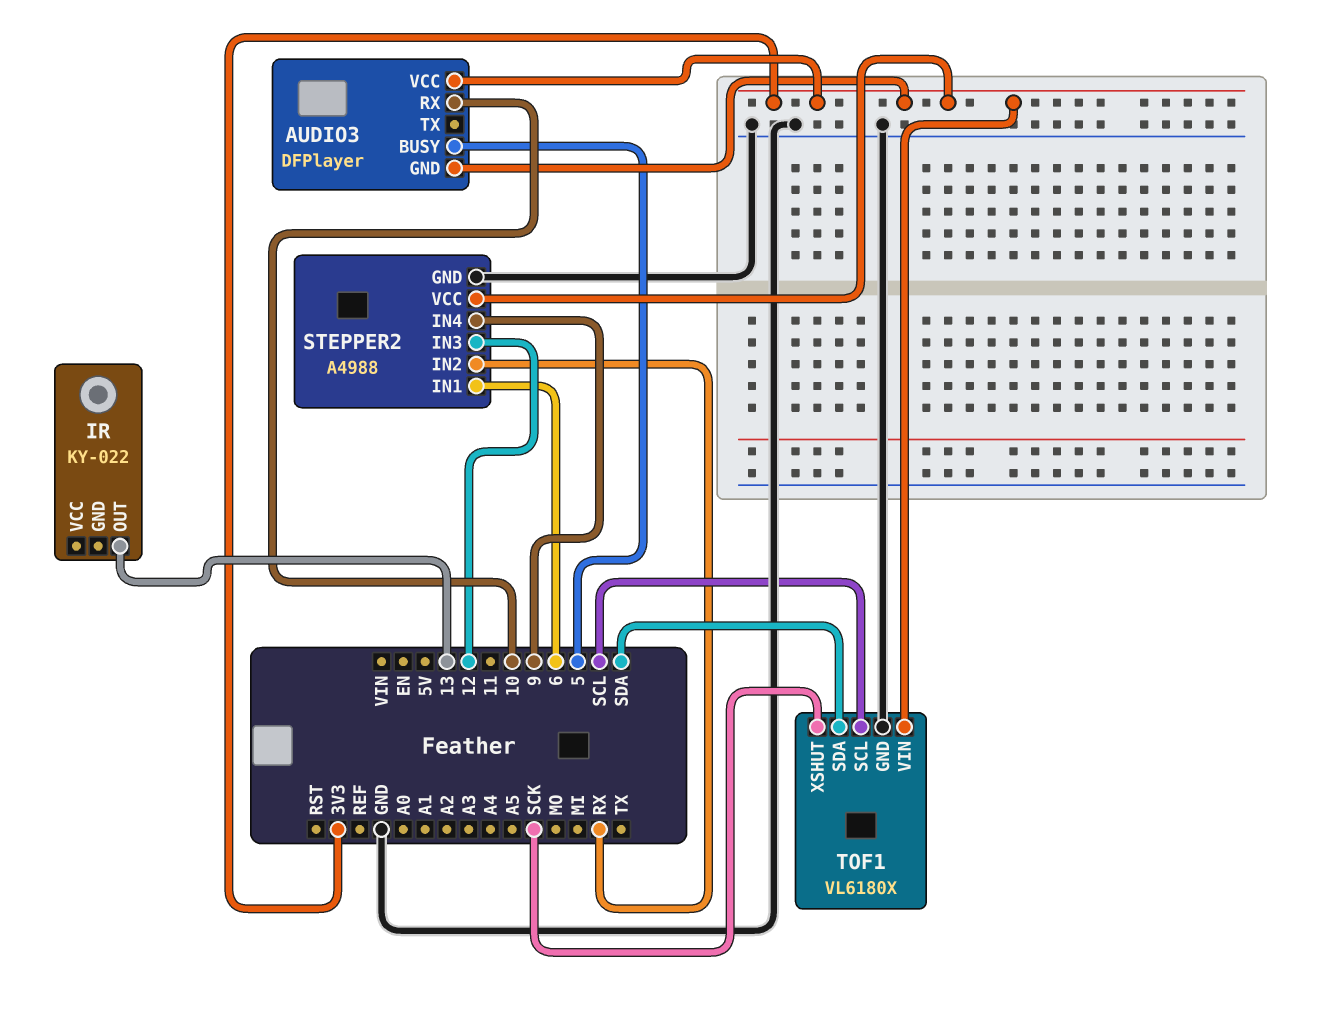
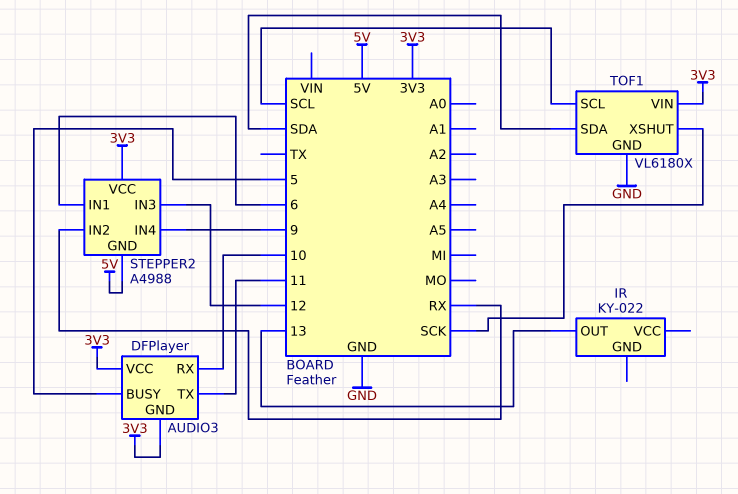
AUDIO3 pin TX: none -> 11
STEPPER2 pin GND: GND -> 5V

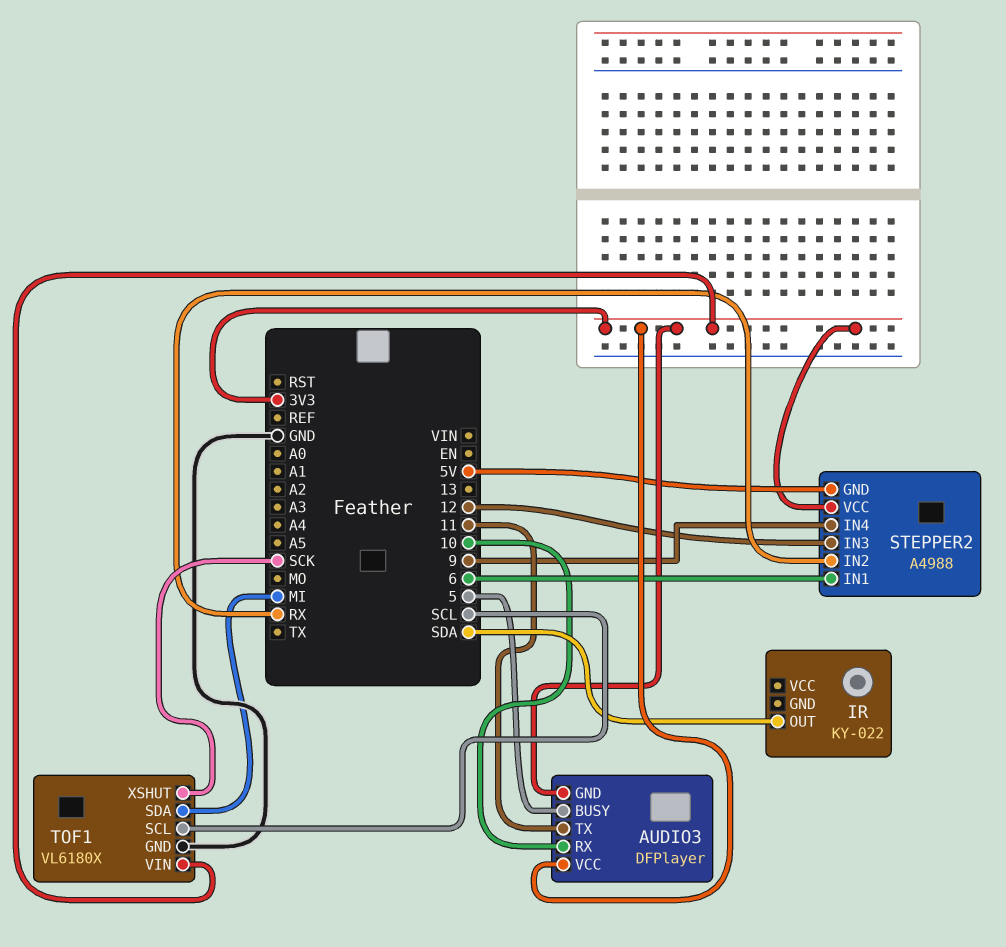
IR pin OUT: 13 -> SDA
TOF1 pin SDA: SDA -> MI

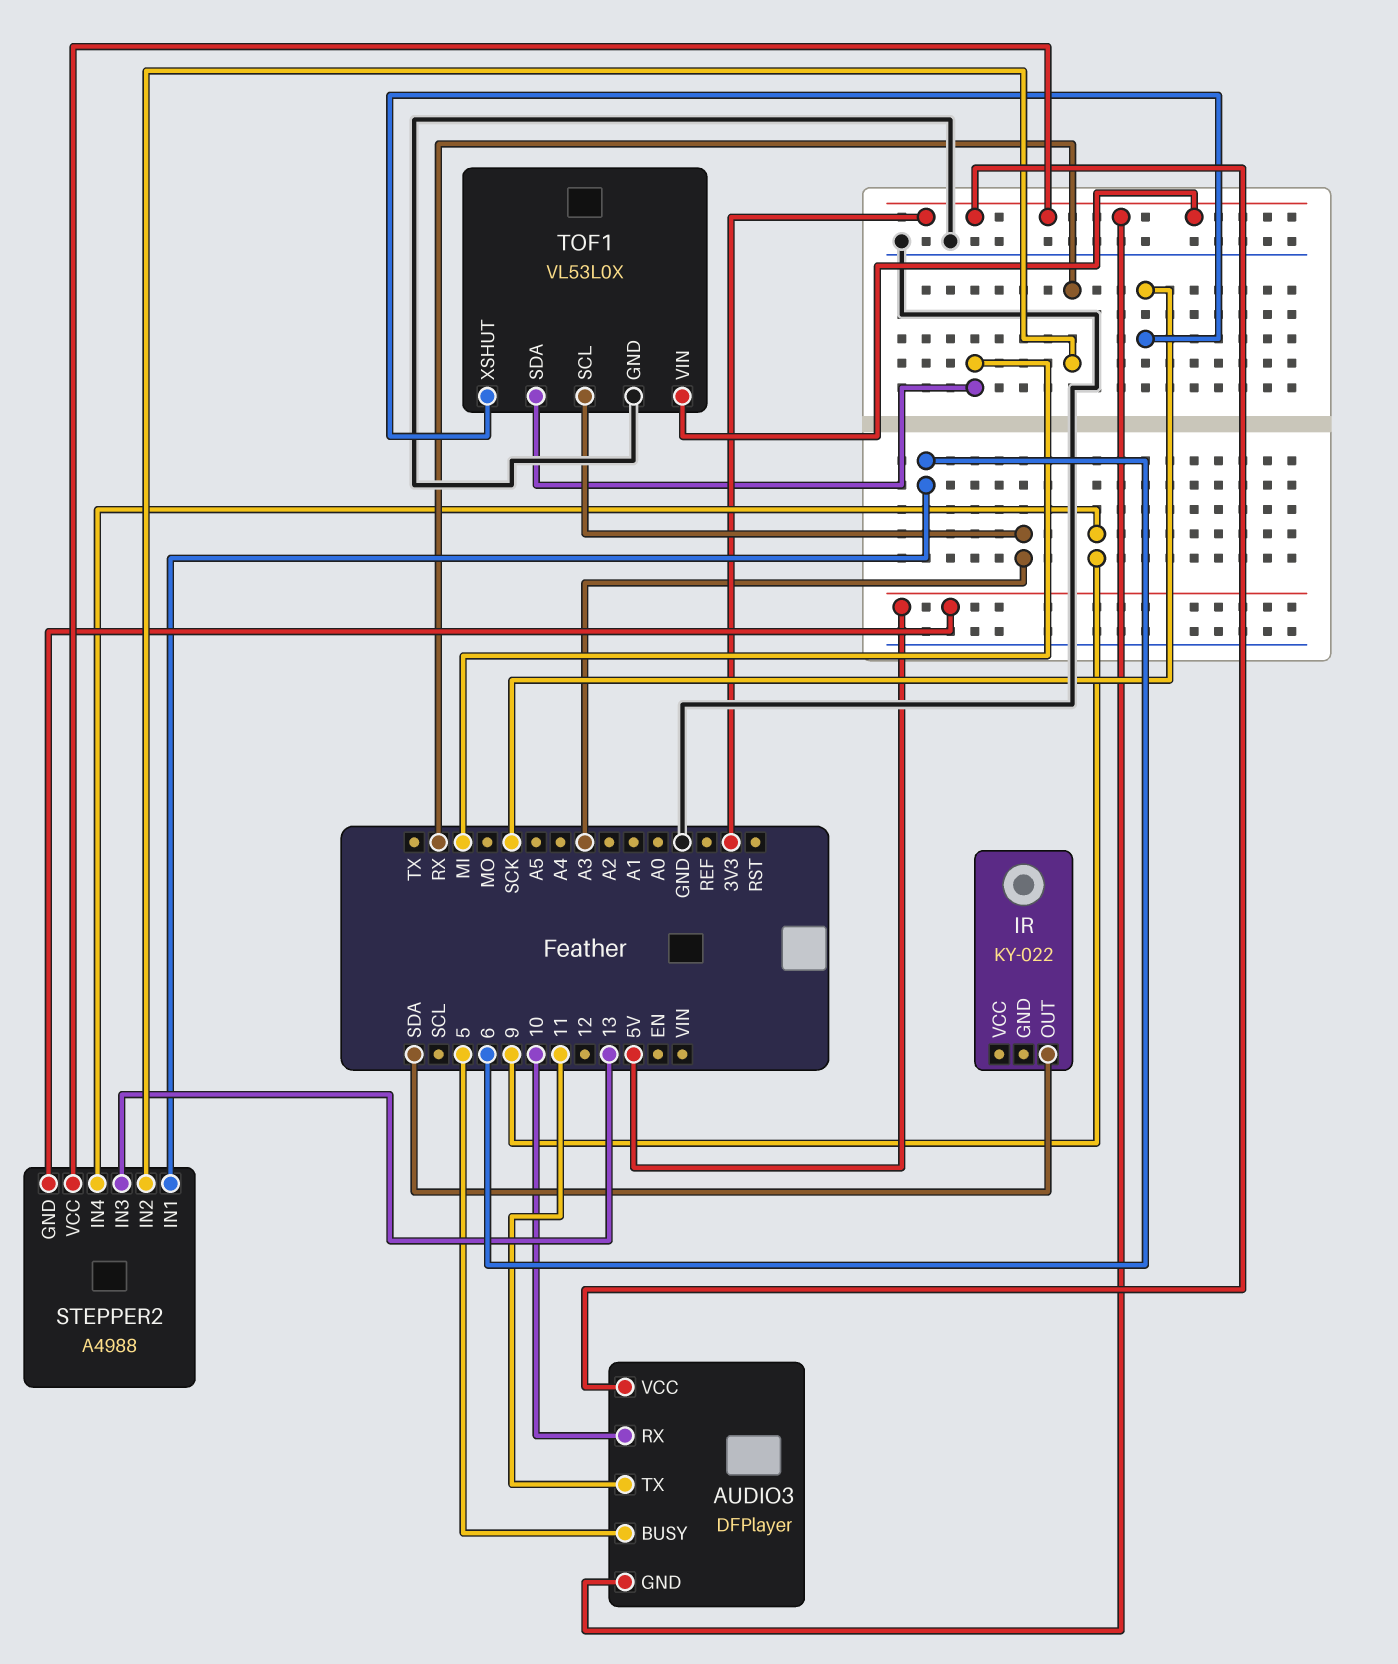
STEPPER2 pin IN3: 12 -> 13
TOF1: VL6180X -> VL53L0X
TOF1 pin SCL: SCL -> A3

